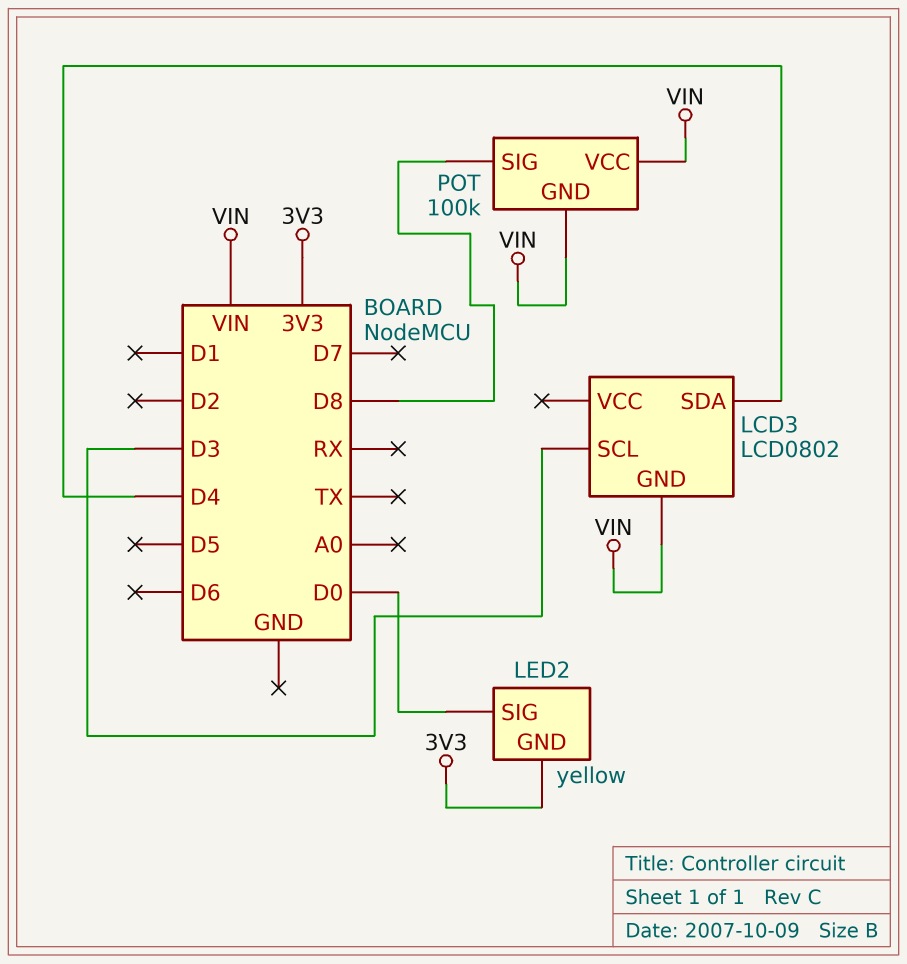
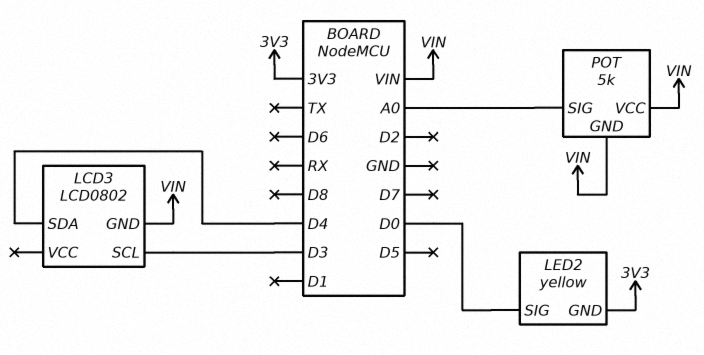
POT: 100k -> 5k
POT pin SIG: D8 -> A0

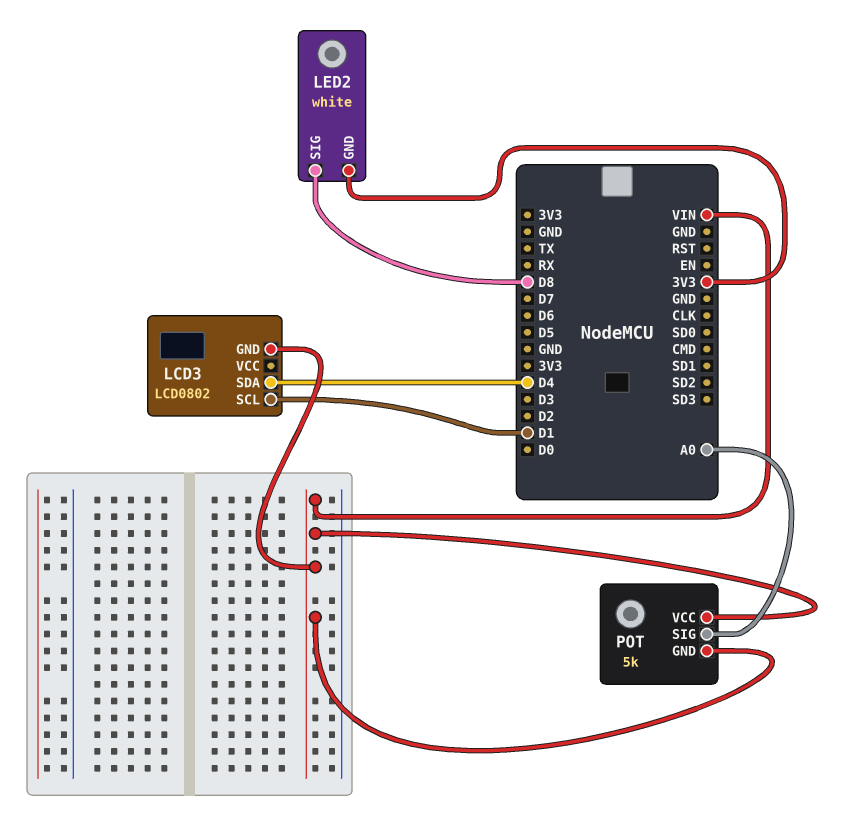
LCD3 pin SCL: D3 -> D1
LED2: yellow -> white
LED2 pin SIG: D0 -> D8

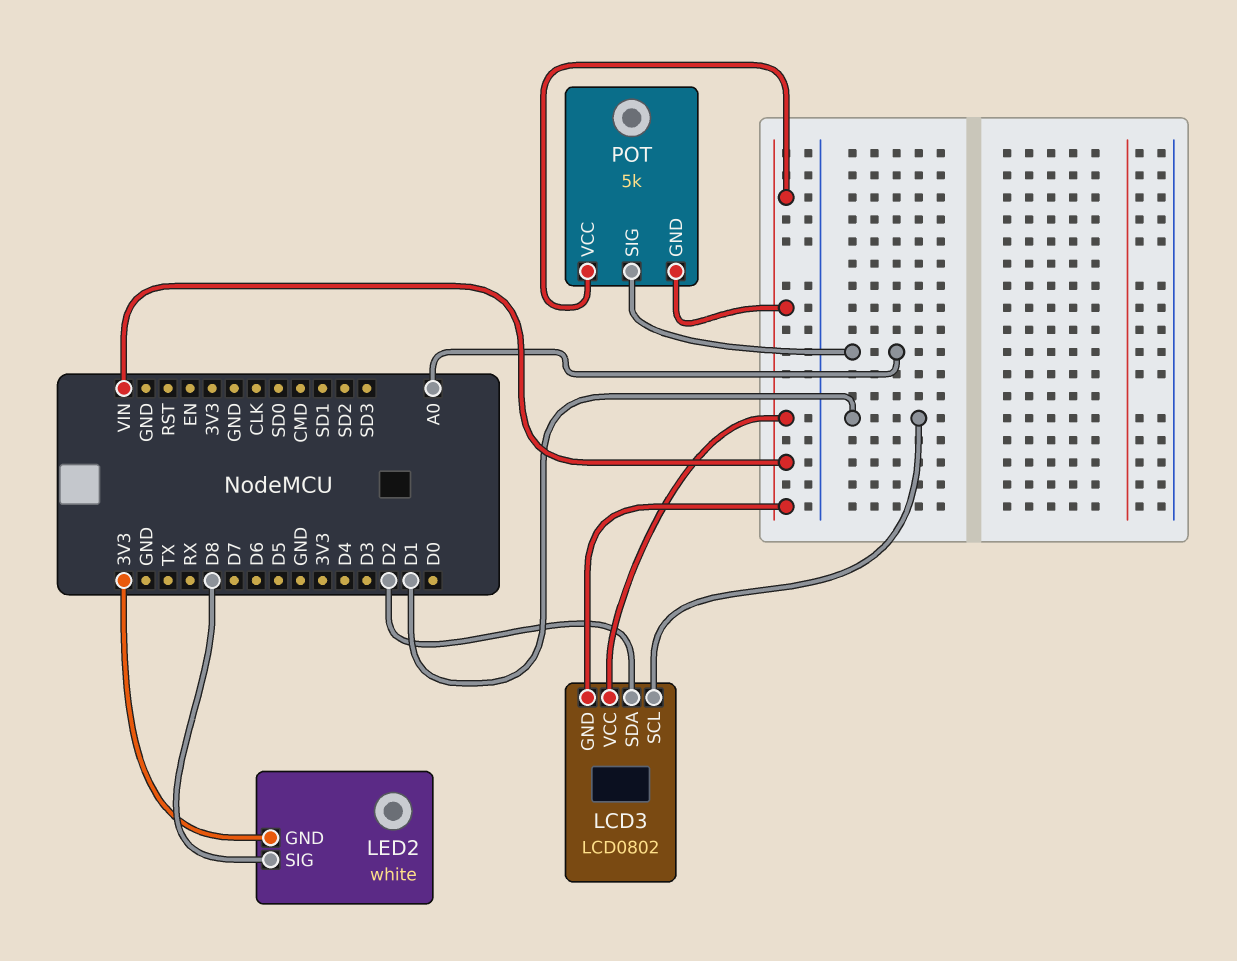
LCD3 pin SDA: D4 -> D2
LCD3 pin VCC: none -> VIN

